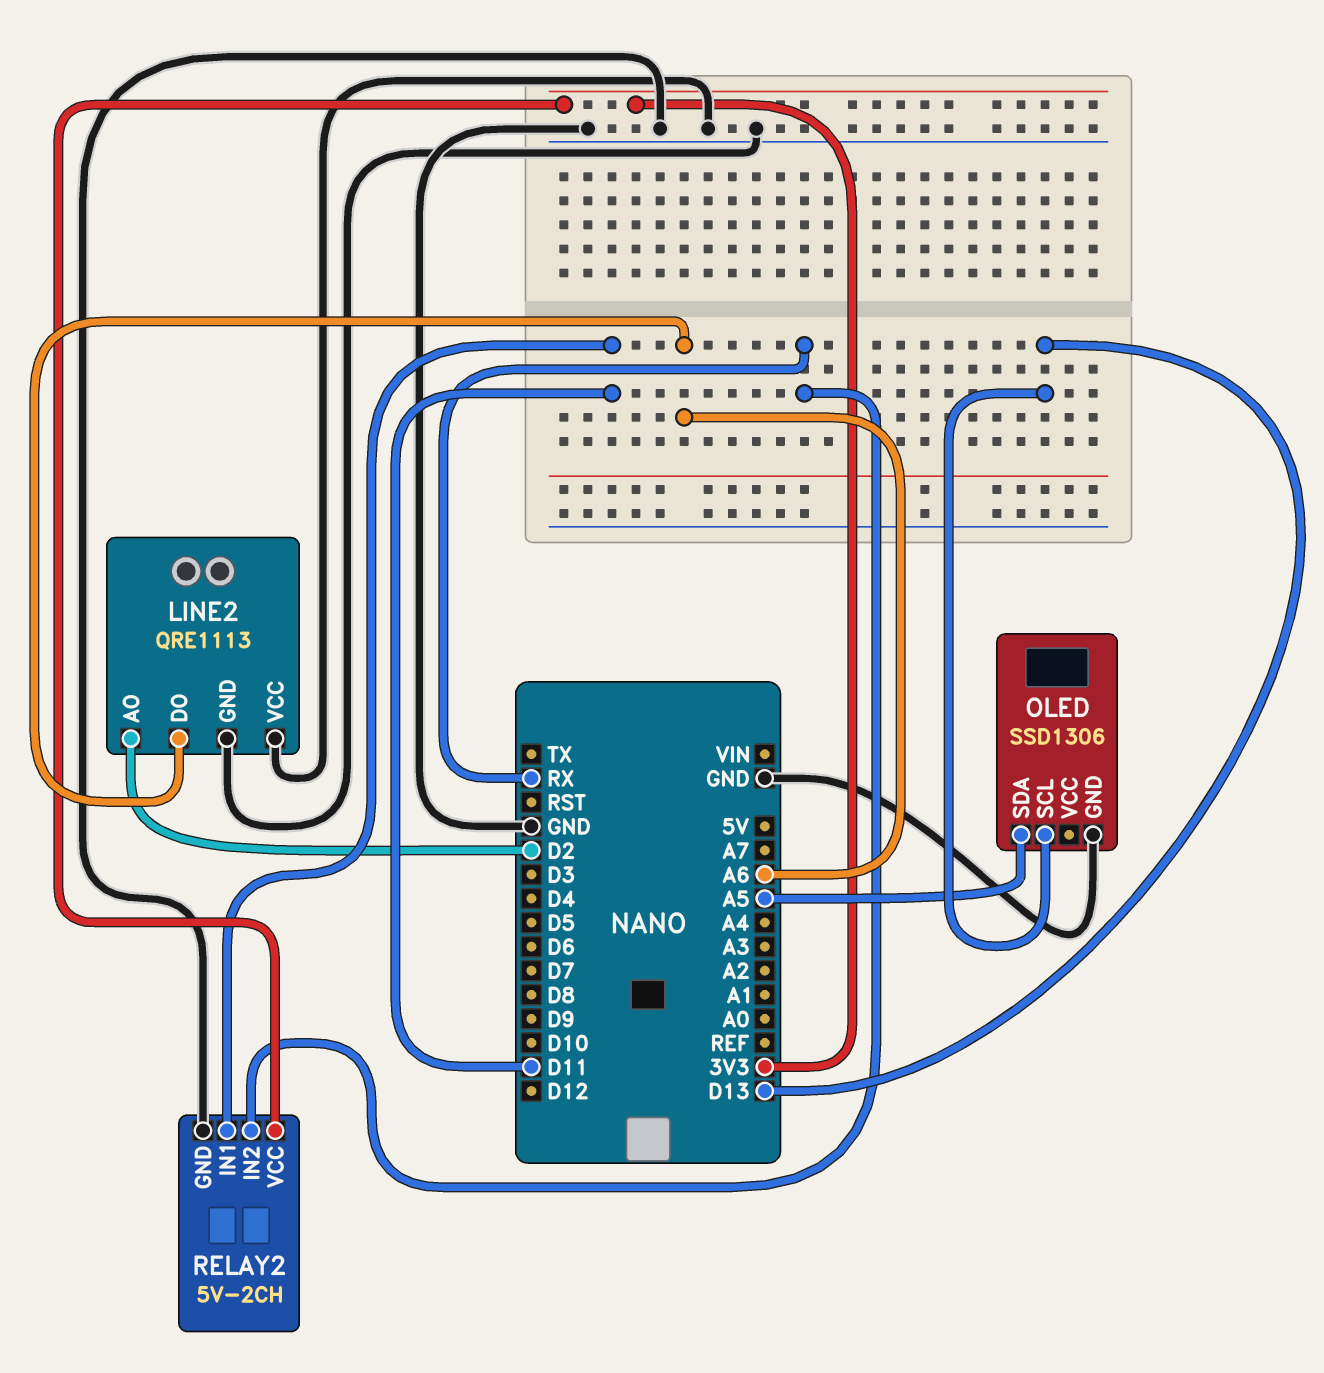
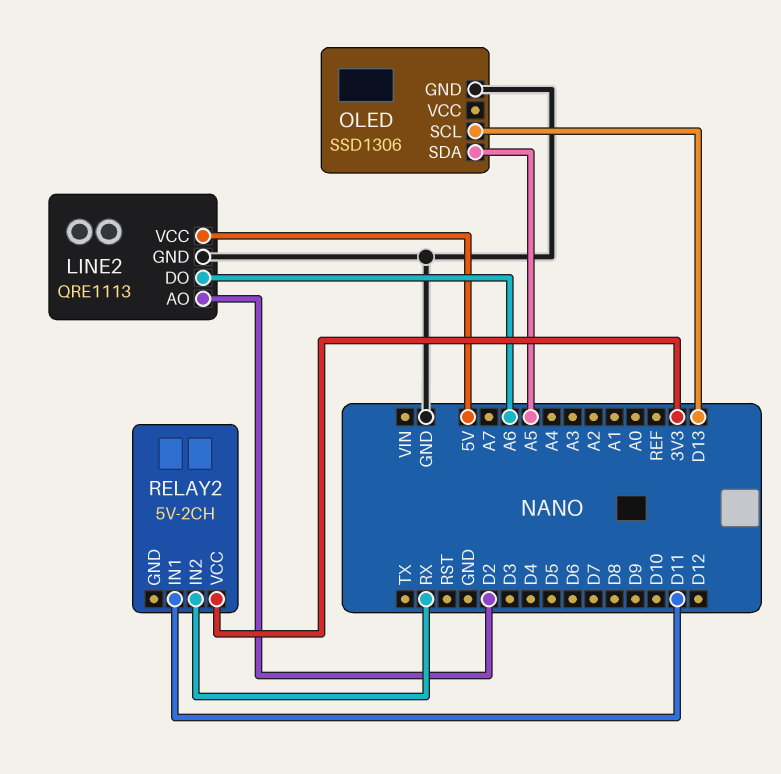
LINE2 pin VCC: GND -> 5V
RELAY2 pin GND: GND -> none

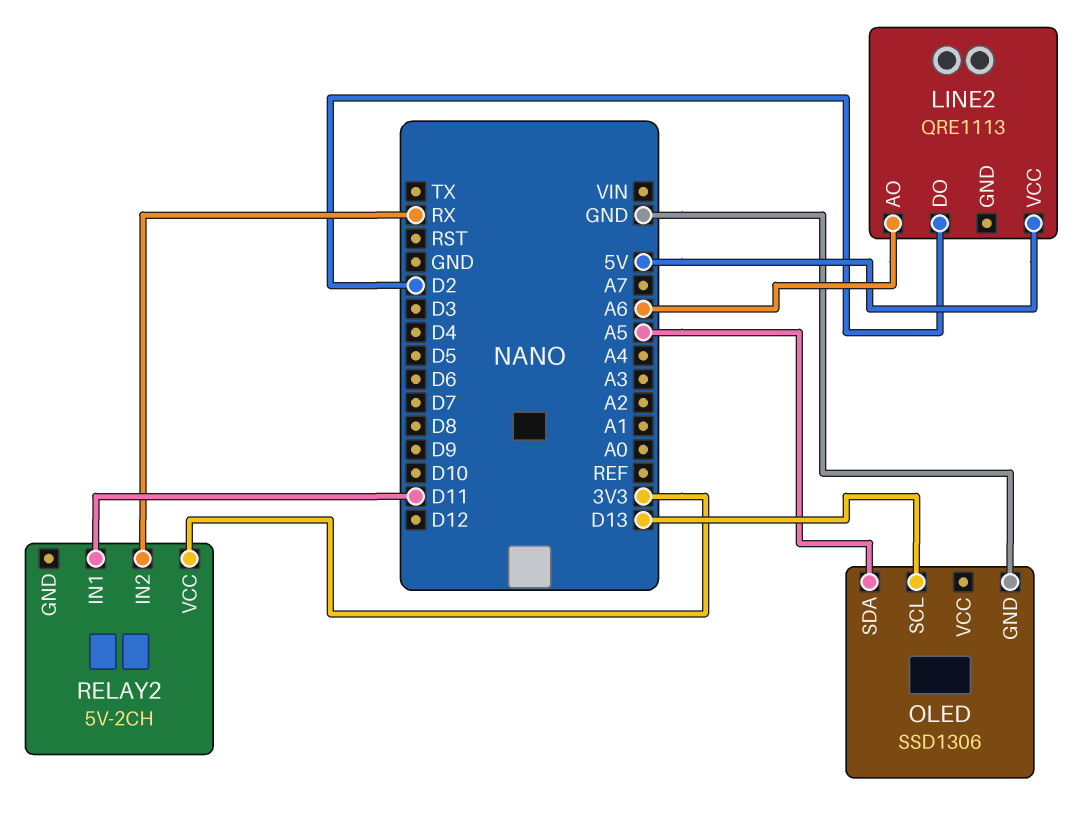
LINE2 pin AO: D2 -> A6
LINE2 pin DO: A6 -> D2
LINE2 pin GND: GND -> none

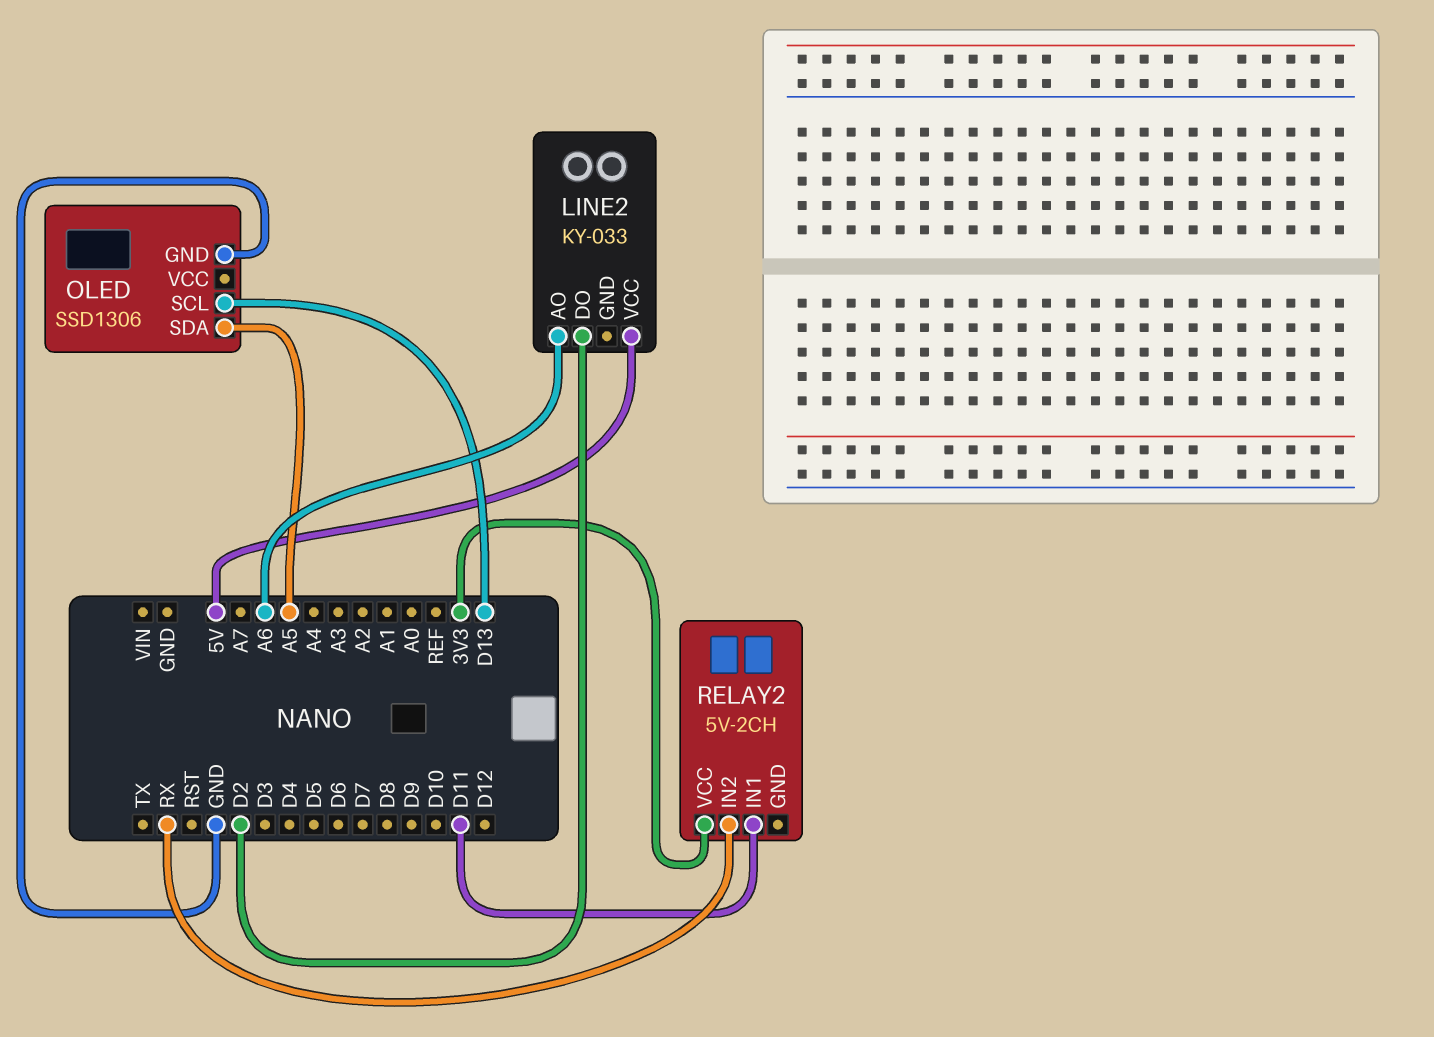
LINE2: QRE1113 -> KY-033

